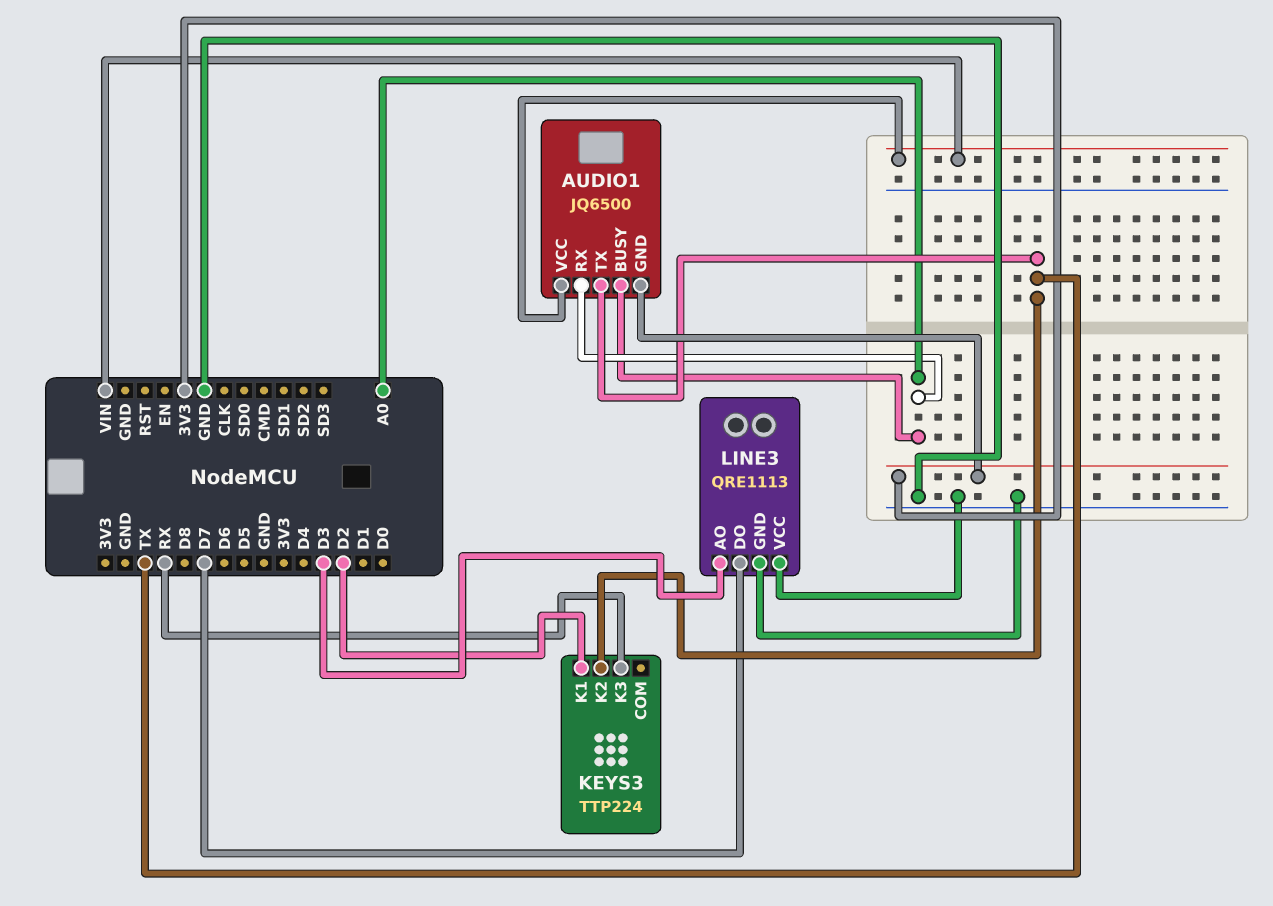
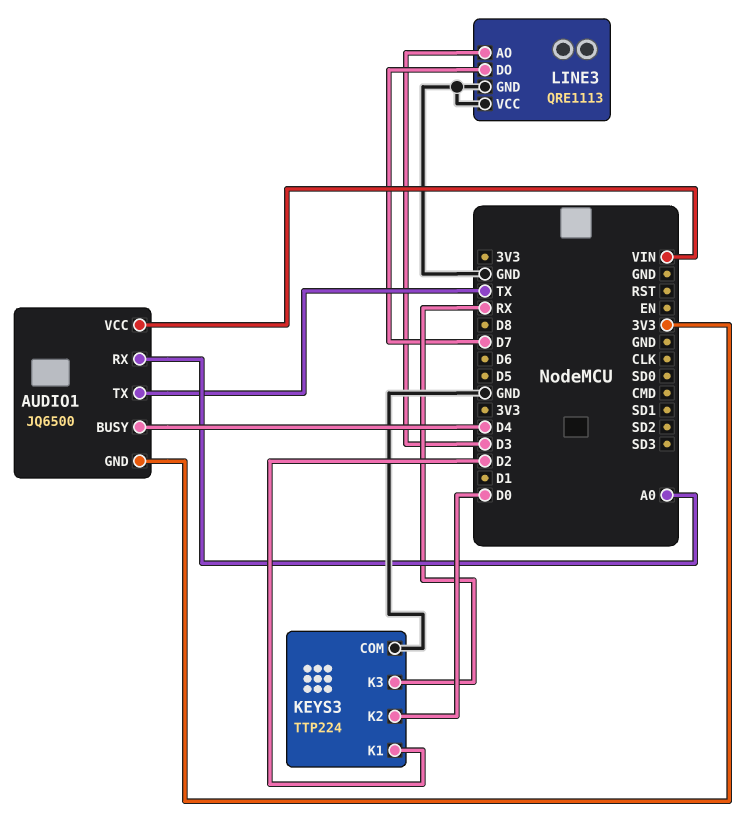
AUDIO1 pin BUSY: A0 -> D4
KEYS3 pin COM: none -> GND
KEYS3 pin K2: TX -> D0

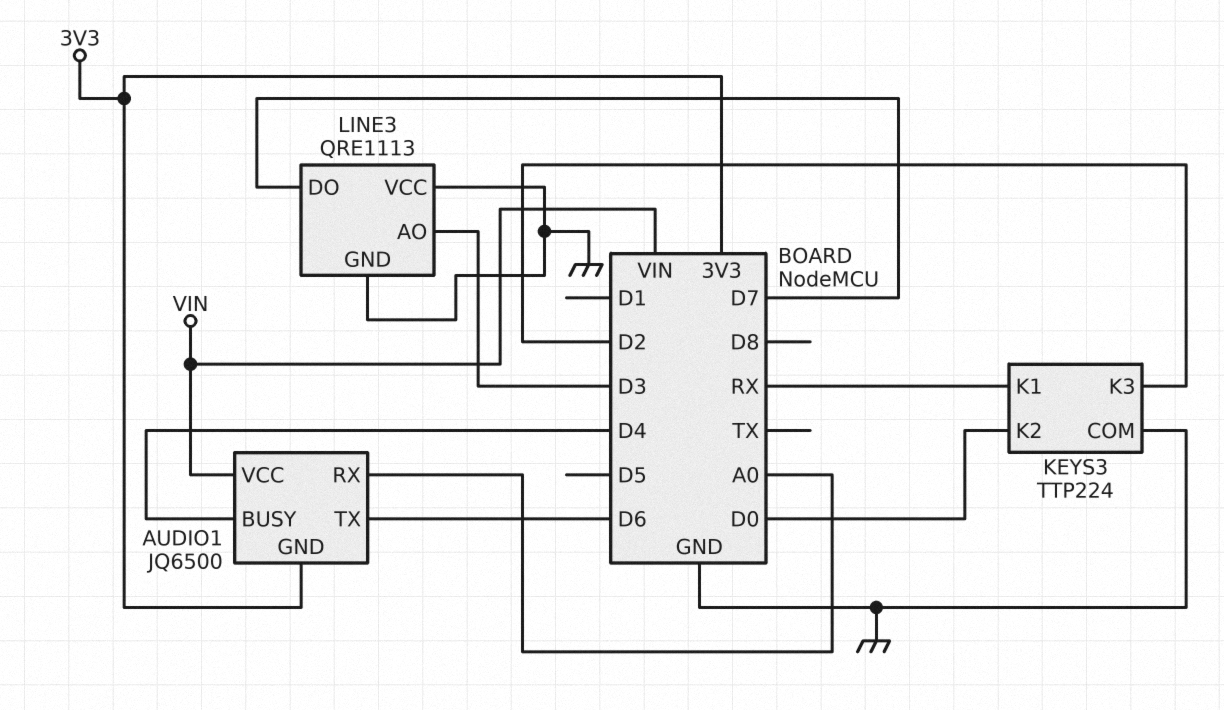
AUDIO1 pin TX: TX -> D6
KEYS3 pin K1: D2 -> RX
KEYS3 pin K3: RX -> D2

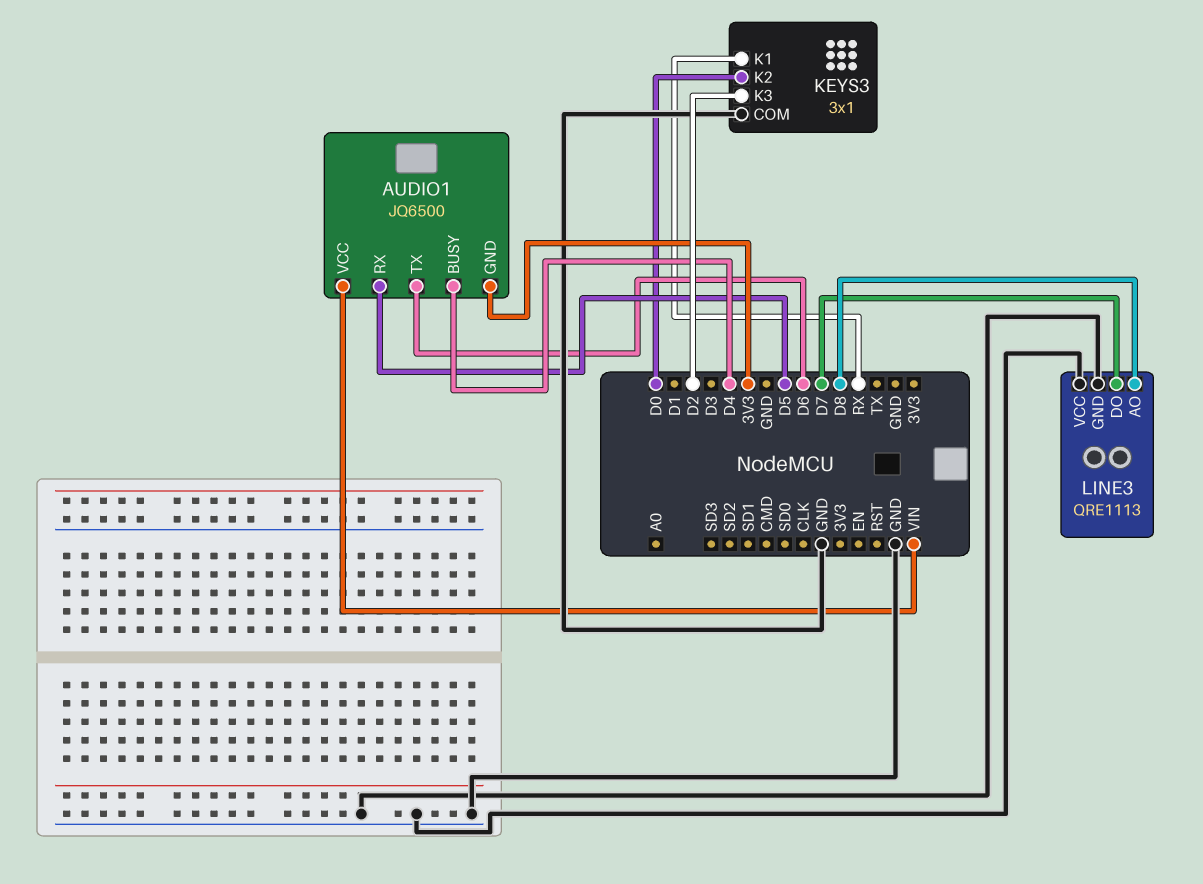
AUDIO1 pin RX: A0 -> D5
KEYS3: TTP224 -> 3x1
LINE3 pin AO: D3 -> D8

